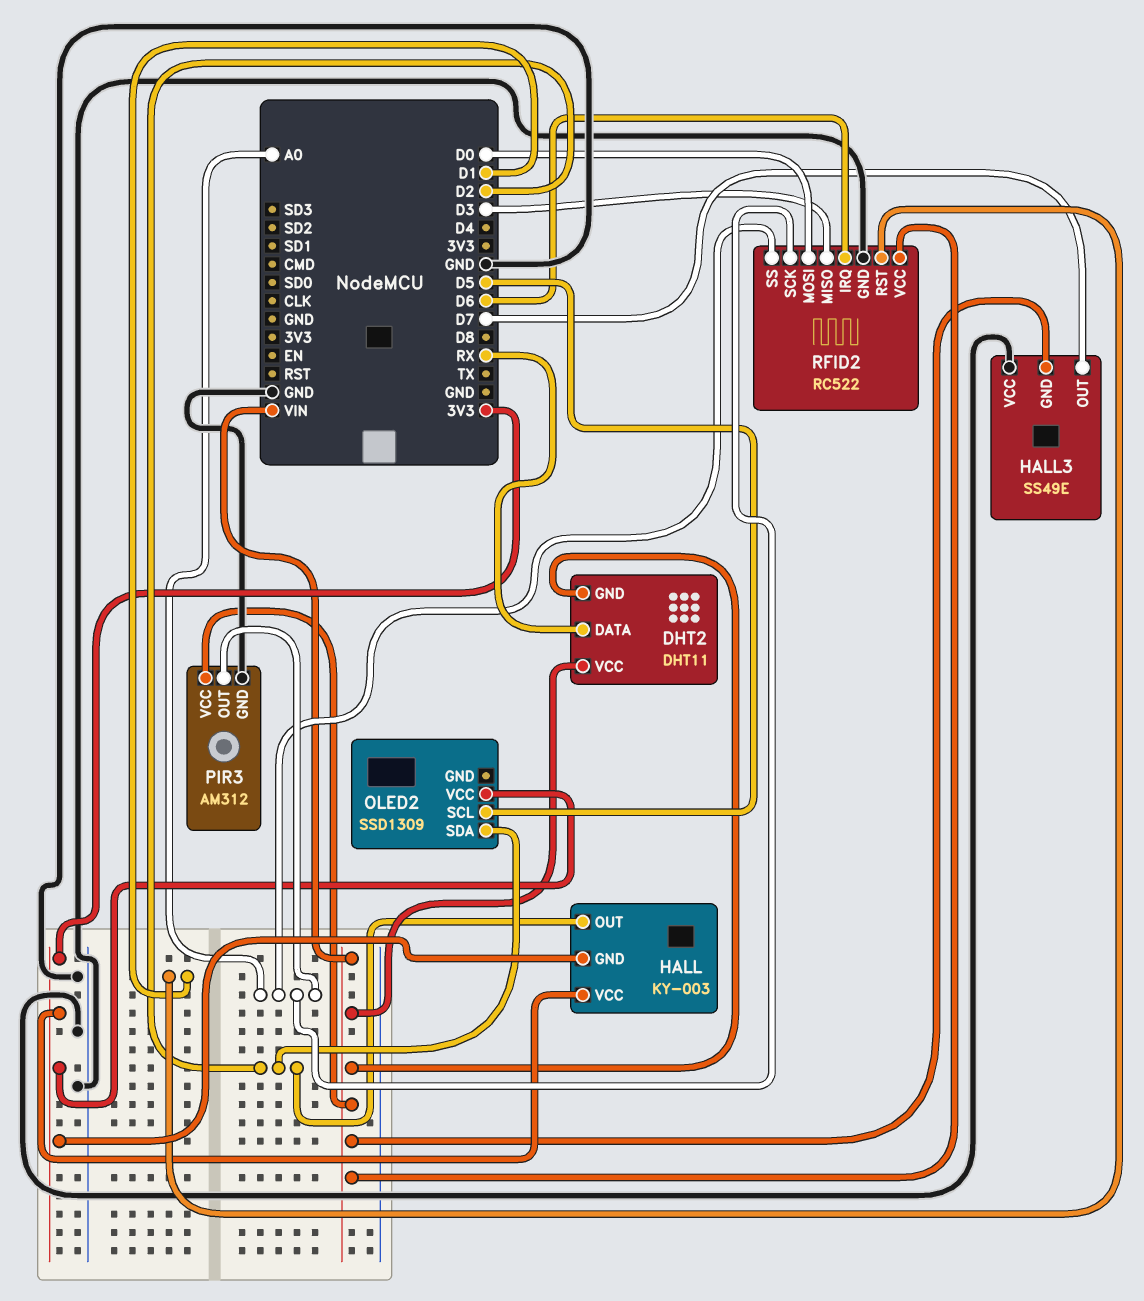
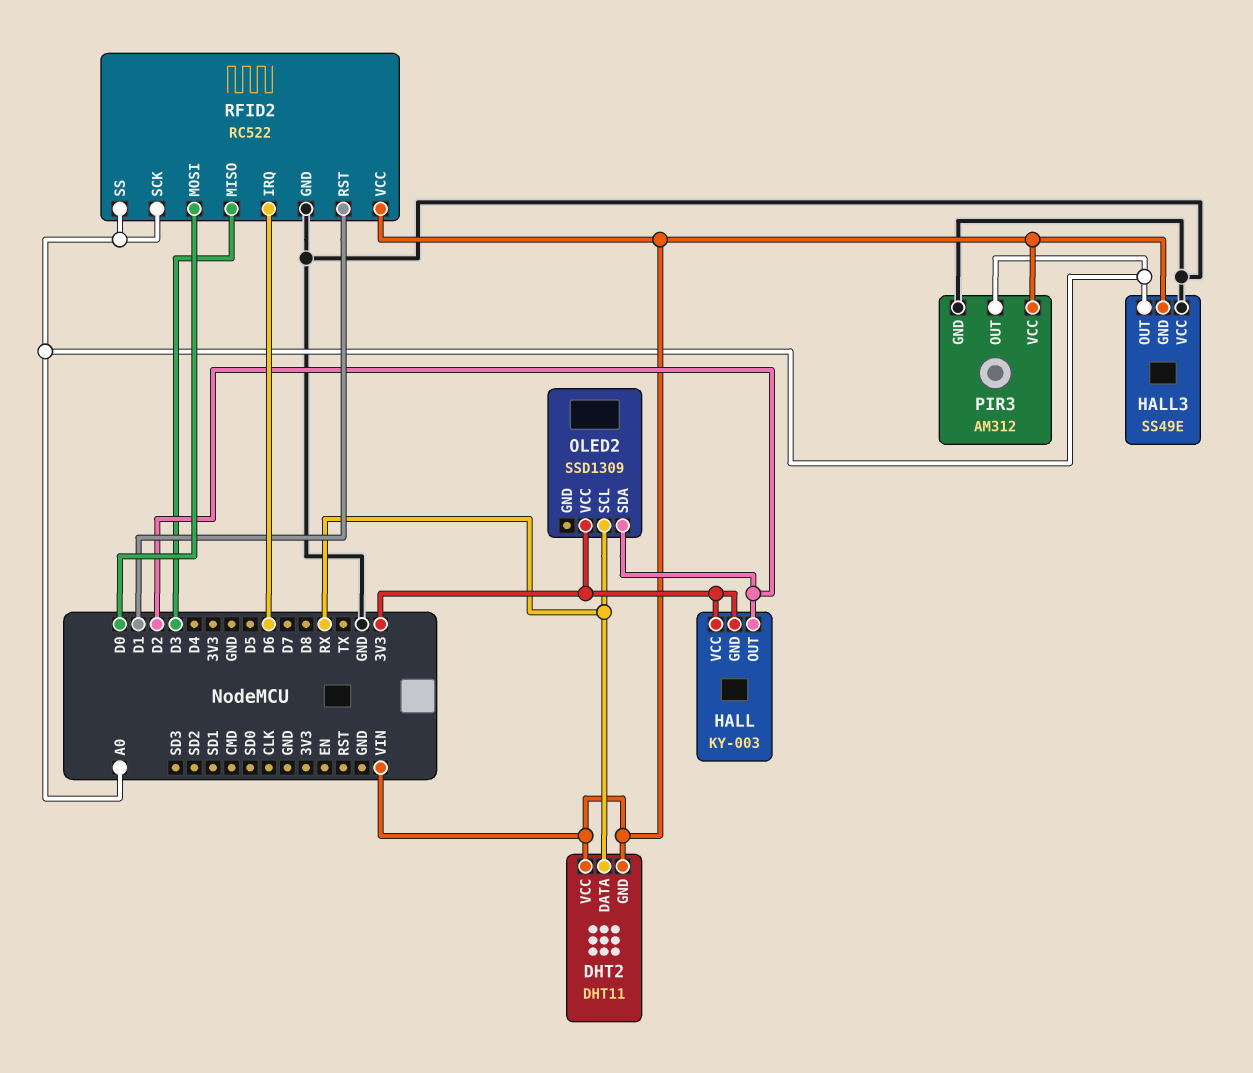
HALL3 pin OUT: D7 -> A0
OLED2 pin SCL: D5 -> RX

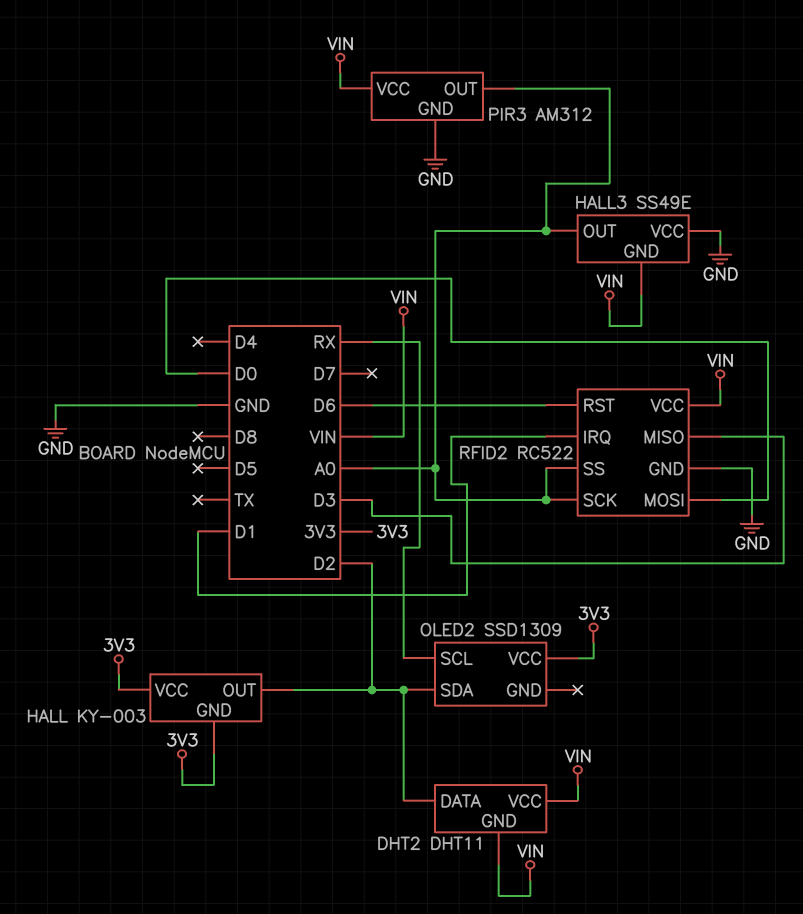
DHT2 pin DATA: RX -> D2
RFID2 pin IRQ: D6 -> D1
RFID2 pin RST: D1 -> D6

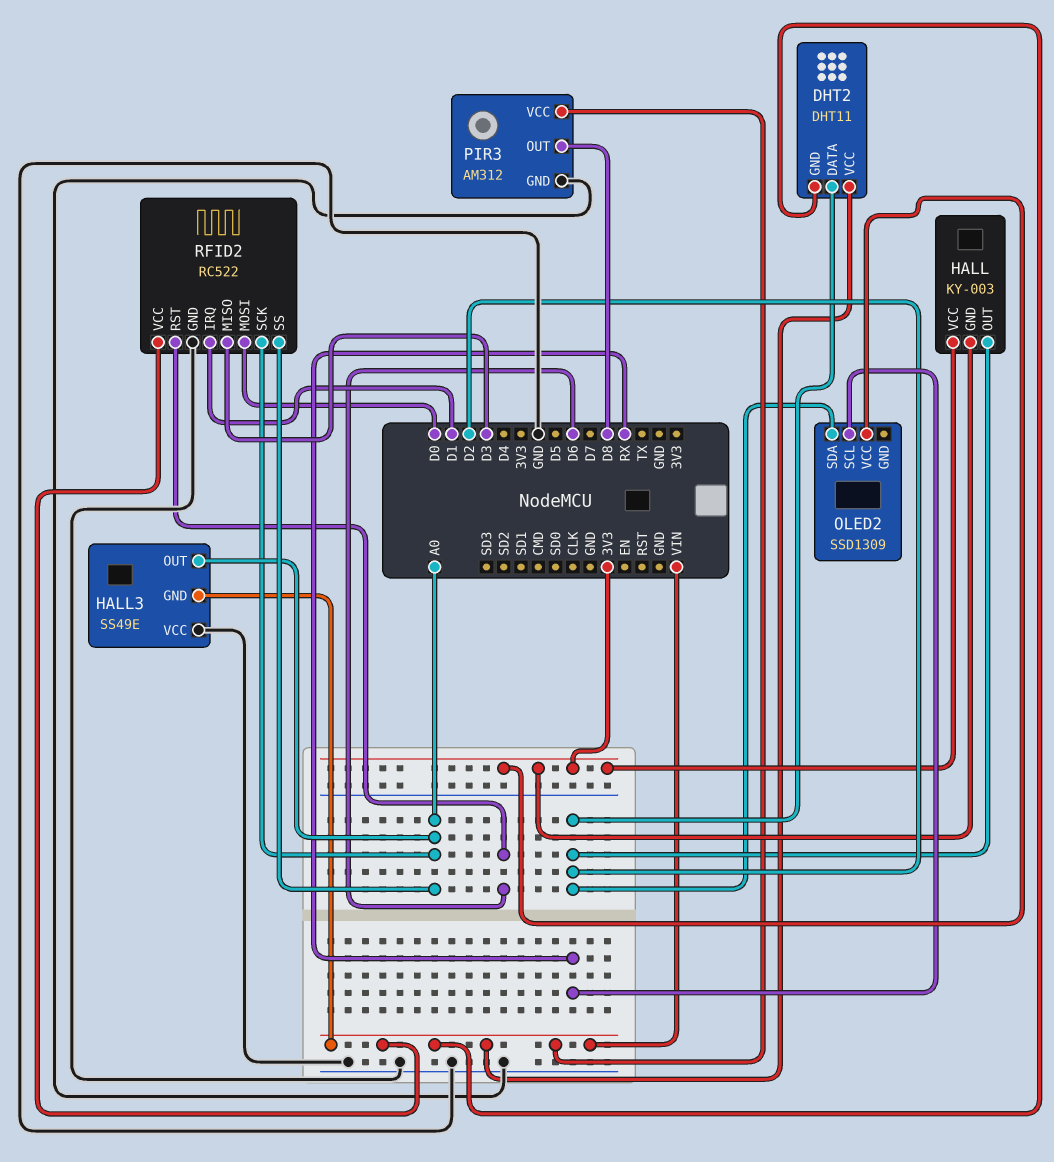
PIR3 pin OUT: A0 -> D8

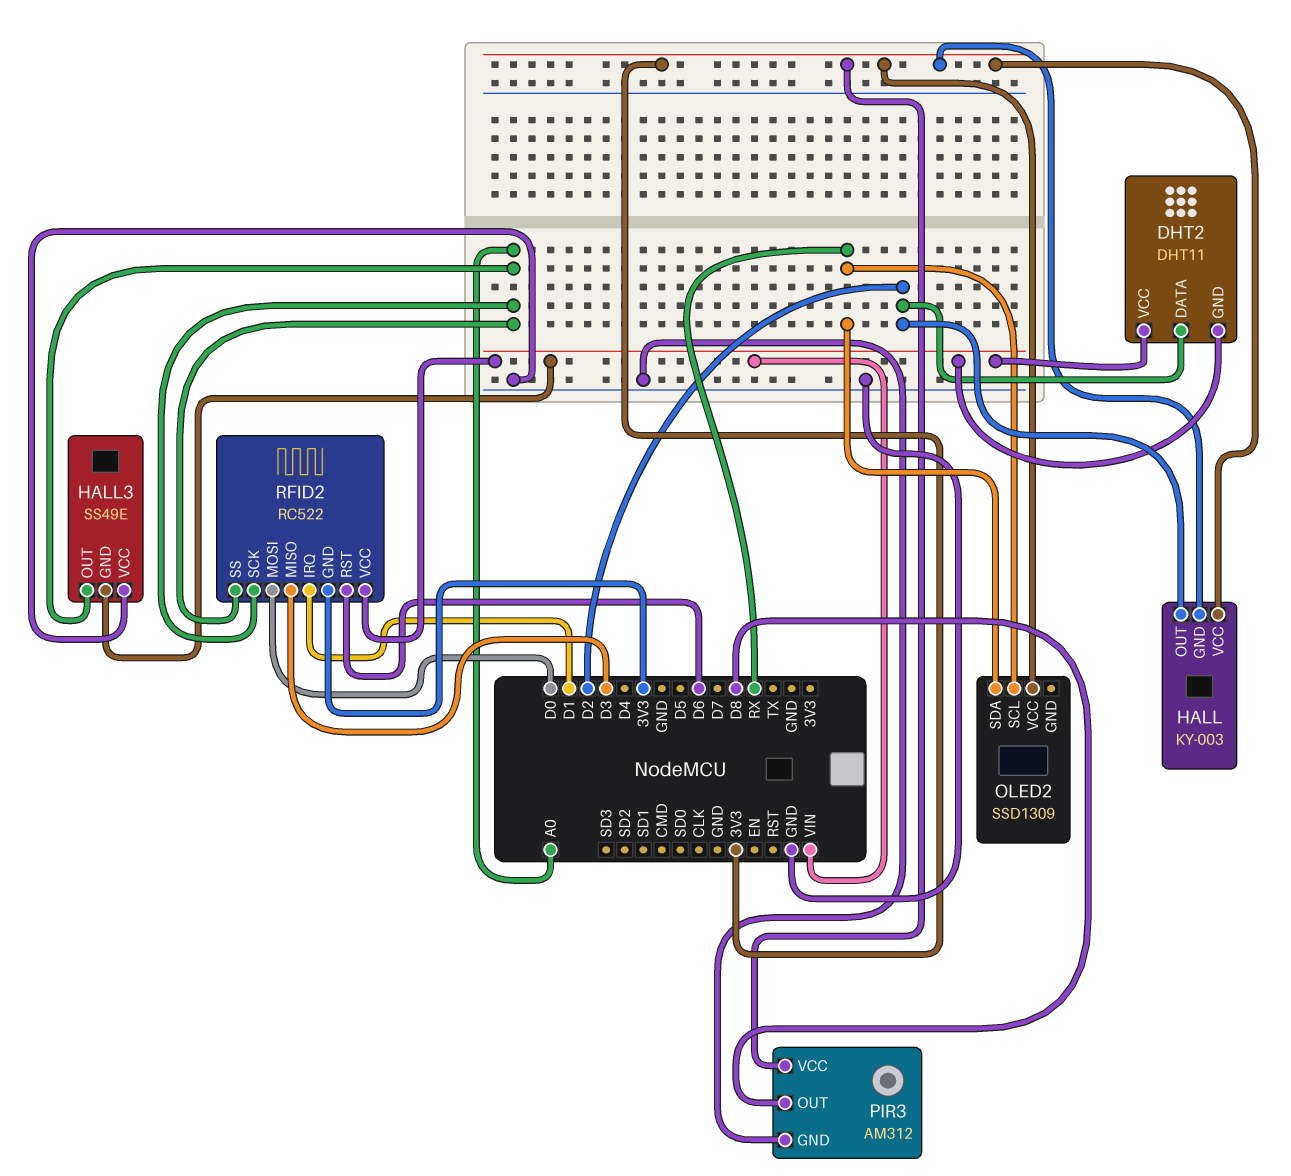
OLED2 pin SDA: D2 -> RX
PIR3 pin VCC: VIN -> 3V3
RFID2 pin GND: GND -> 3V3

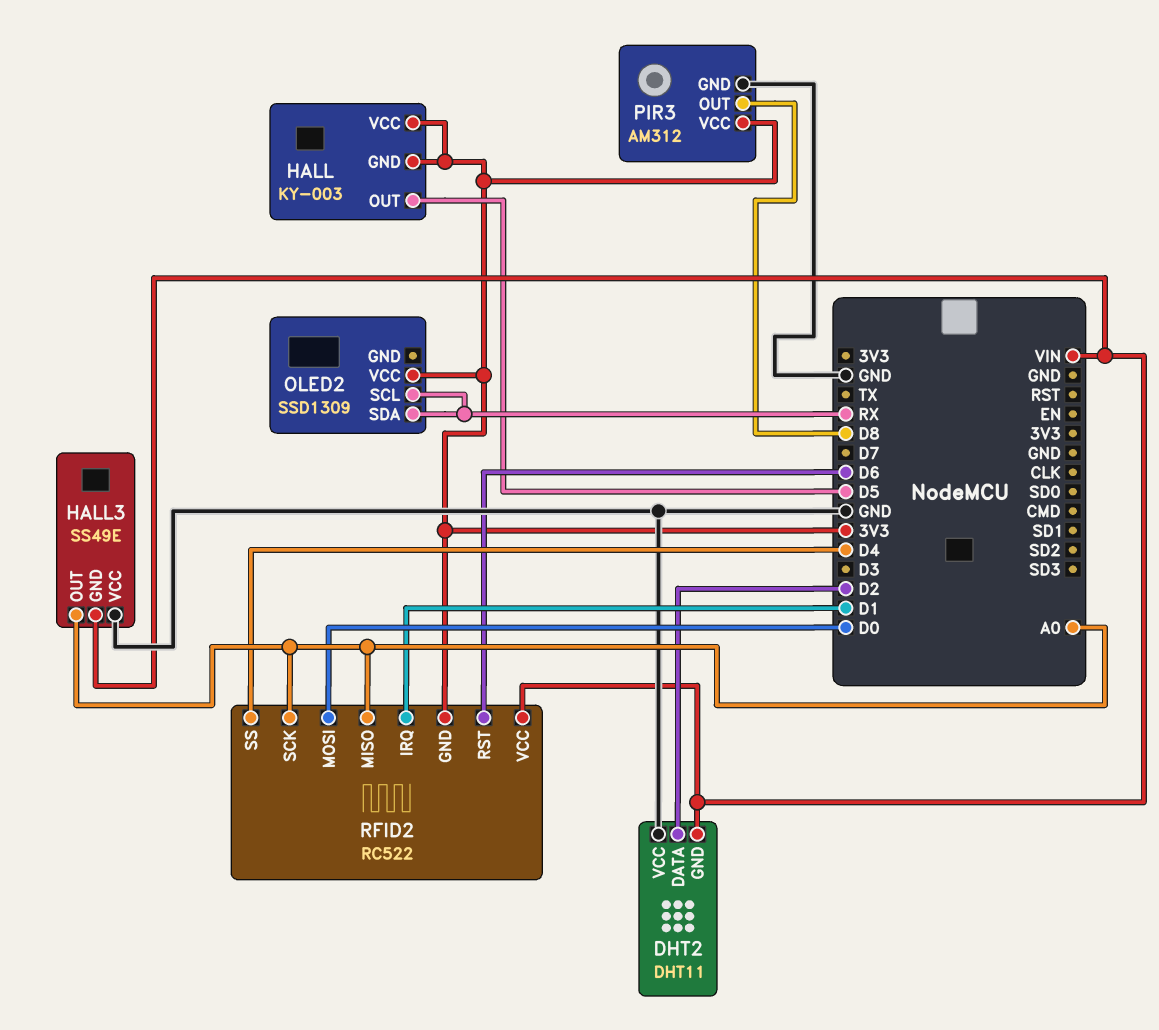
DHT2 pin VCC: VIN -> GND
HALL pin OUT: D2 -> D5
RFID2 pin MISO: D3 -> A0
RFID2 pin SS: A0 -> D4

